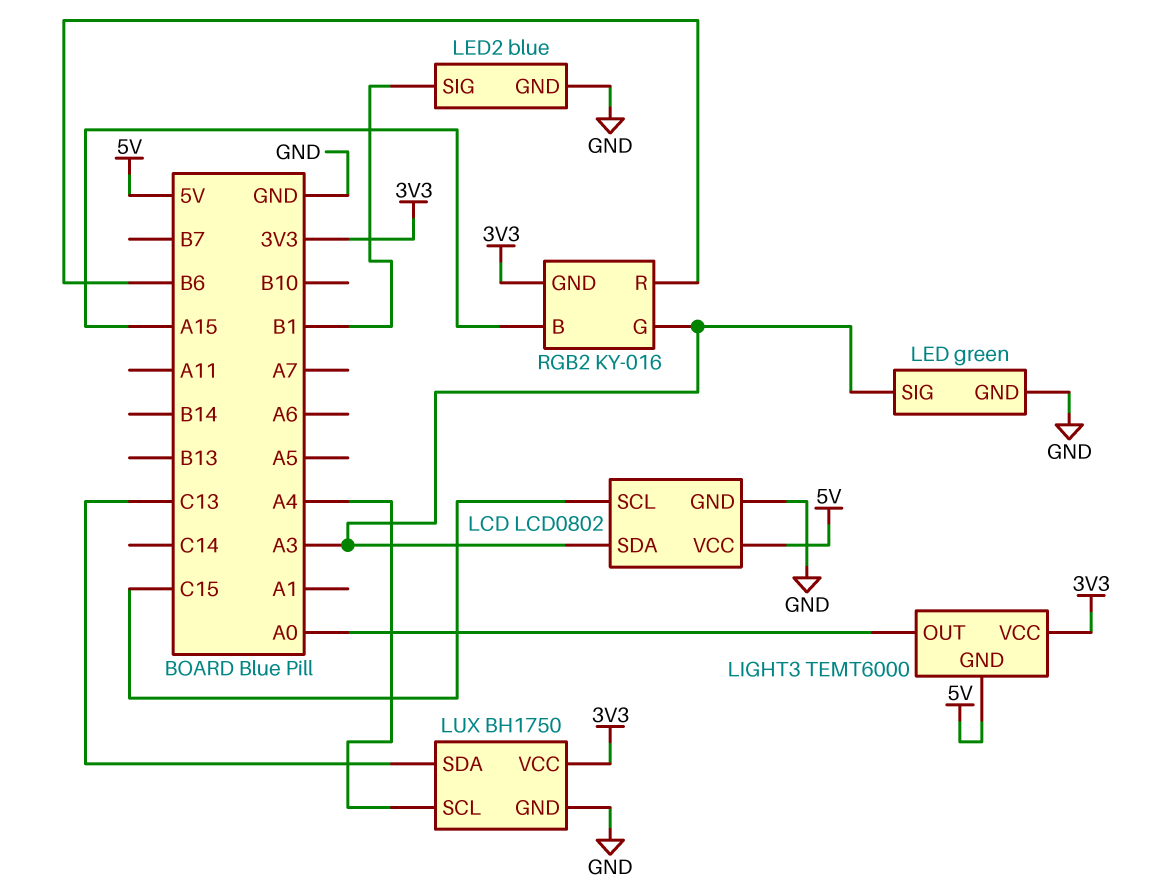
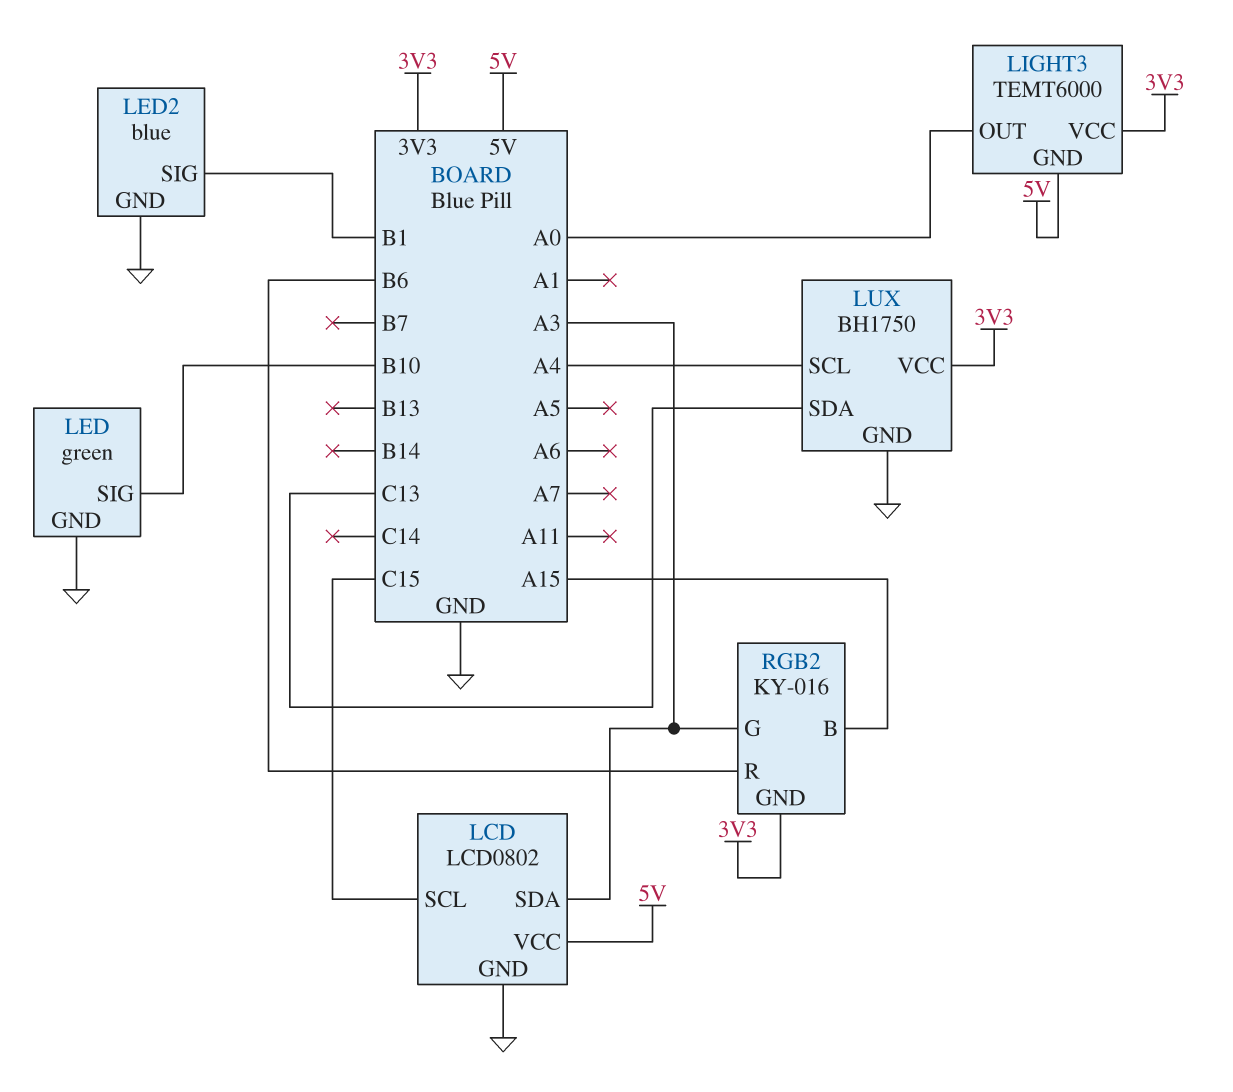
LED pin SIG: A3 -> B10

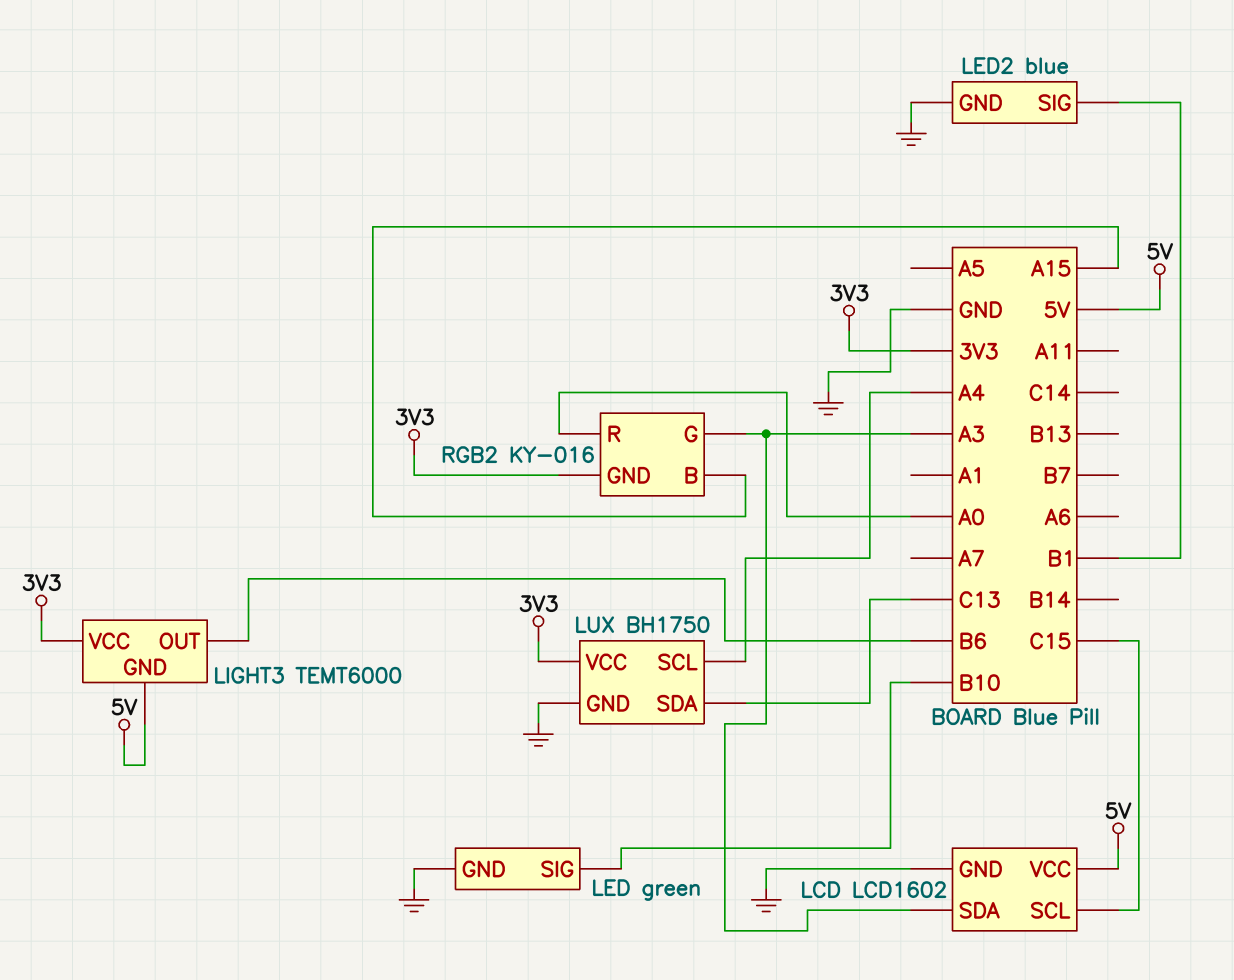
LCD: LCD0802 -> LCD1602
LIGHT3 pin OUT: A0 -> B6
RGB2 pin R: B6 -> A0

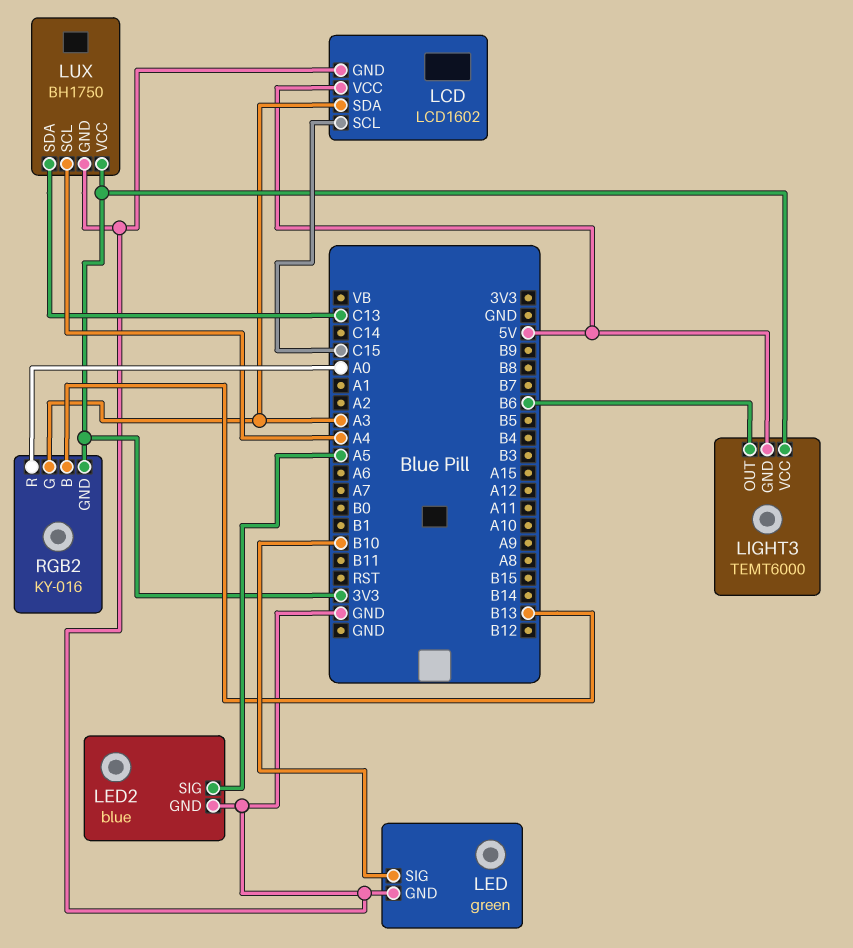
LED2 pin SIG: B1 -> A5
RGB2 pin B: A15 -> B13

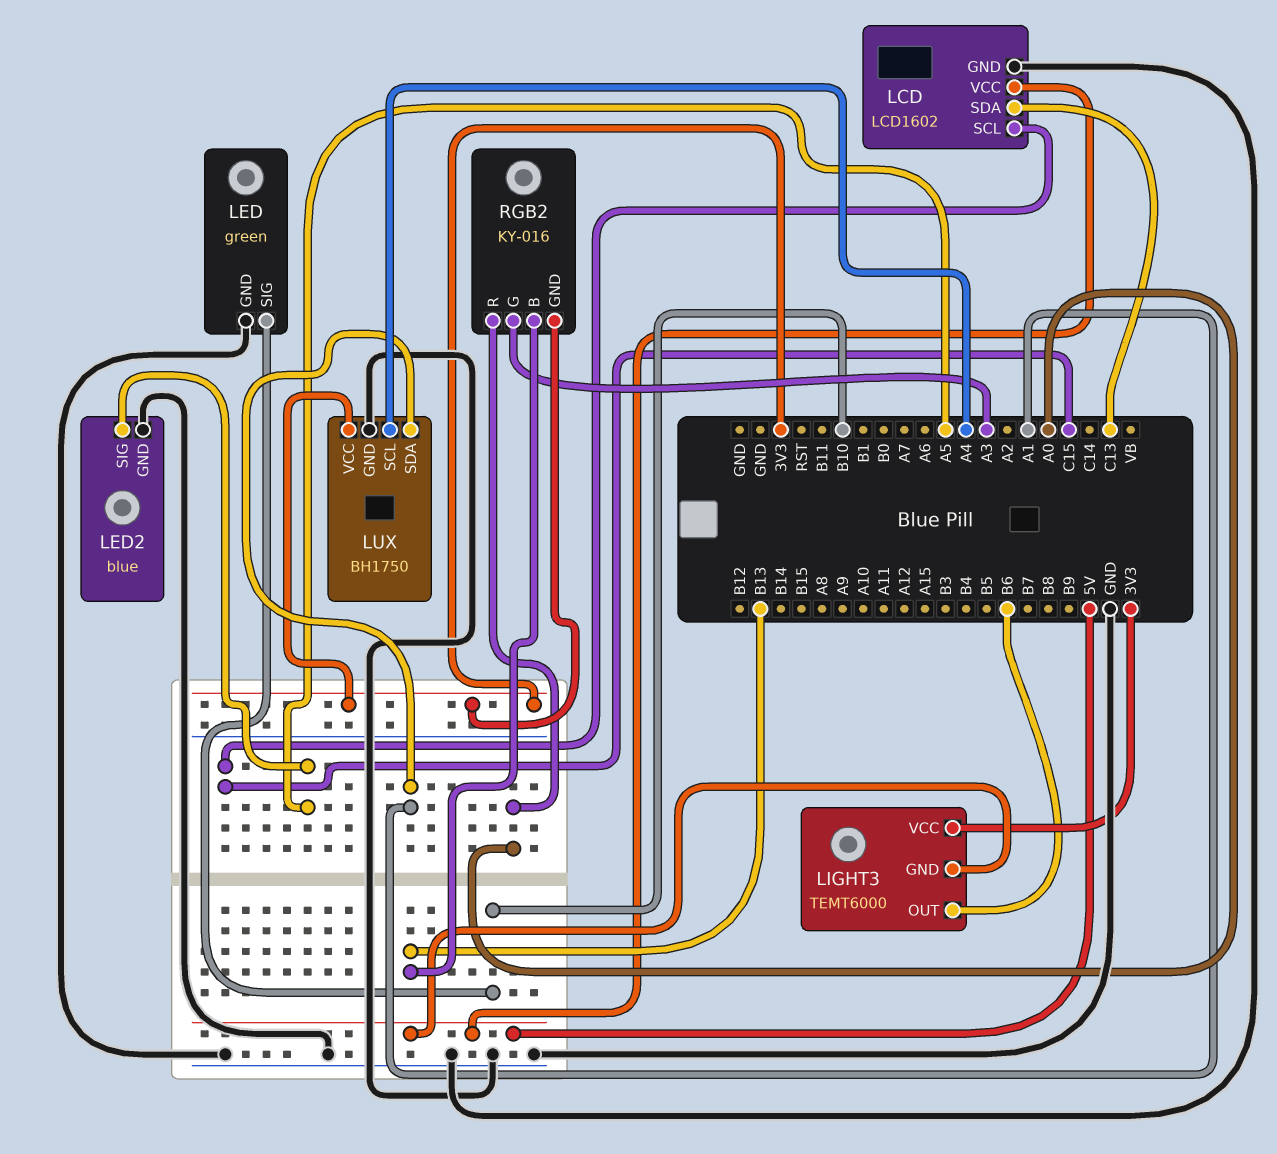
LCD pin SDA: A3 -> C13
LUX pin SDA: C13 -> A1

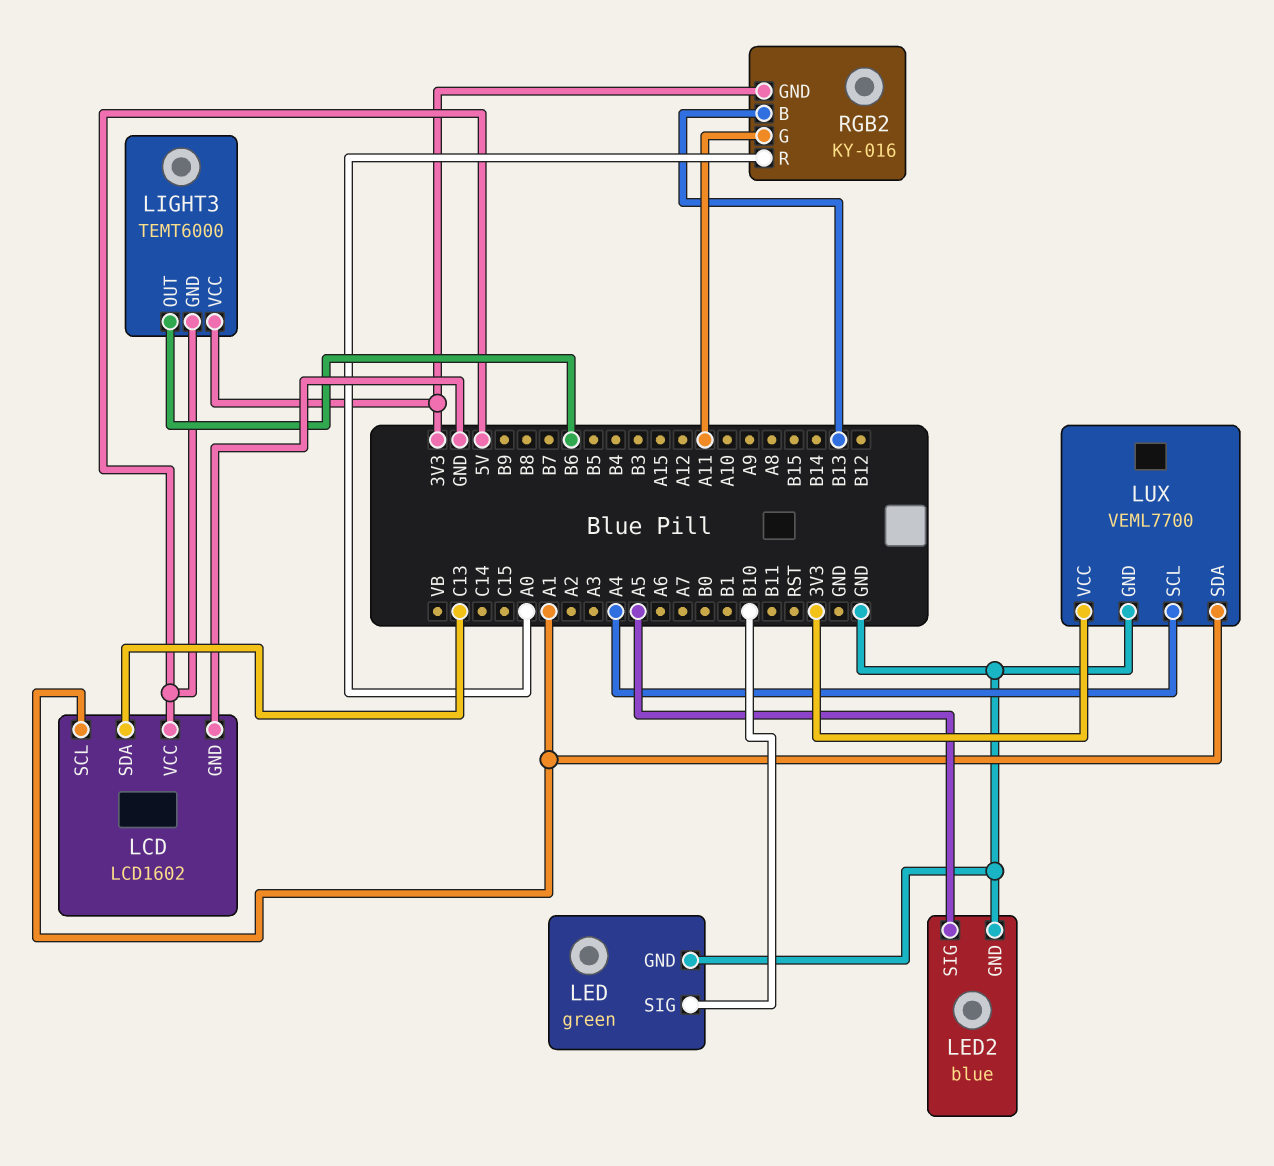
LCD pin SCL: C15 -> A1
LUX: BH1750 -> VEML7700
RGB2 pin G: A3 -> A11

